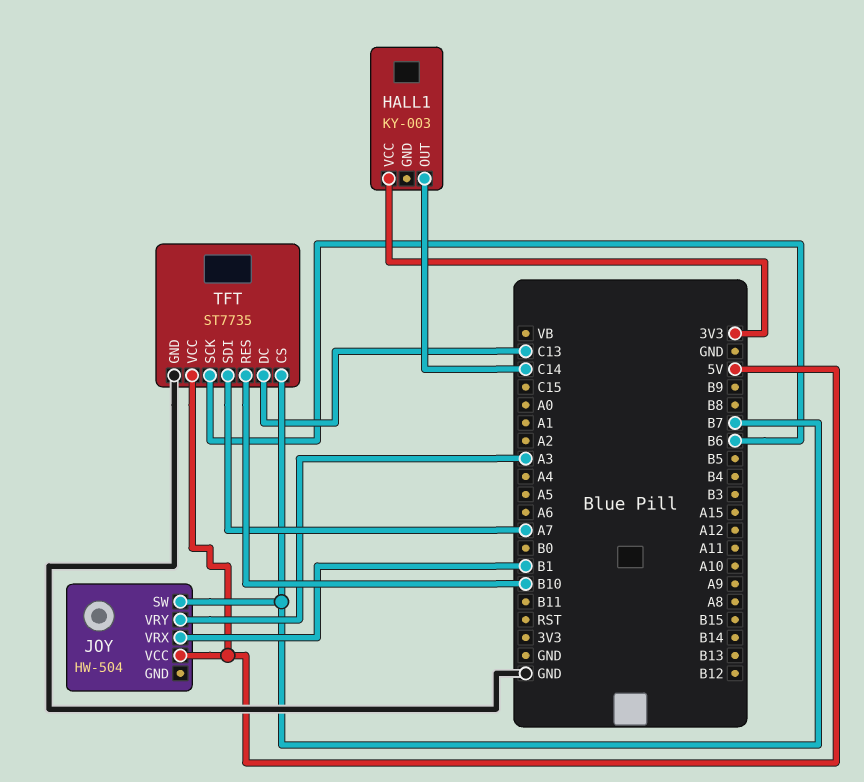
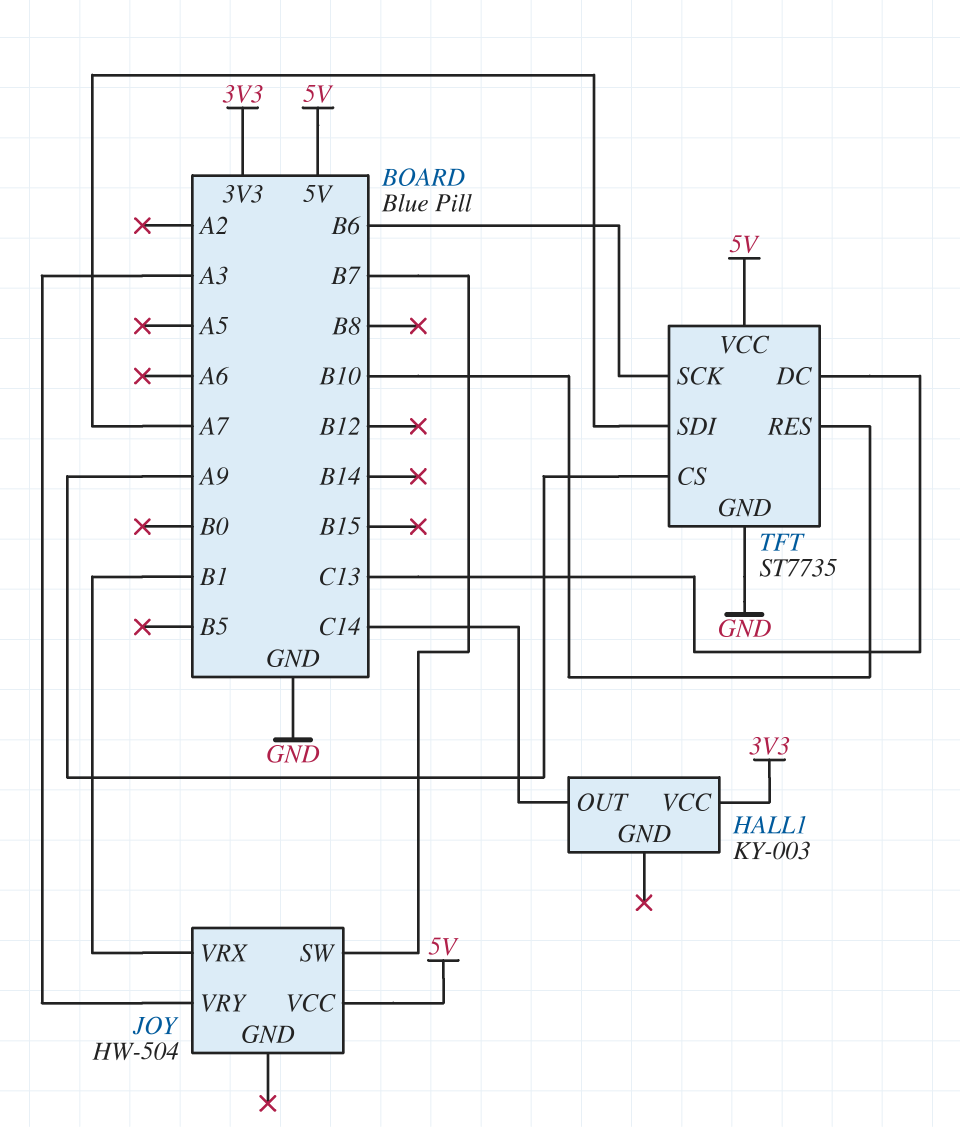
TFT pin CS: B7 -> A9

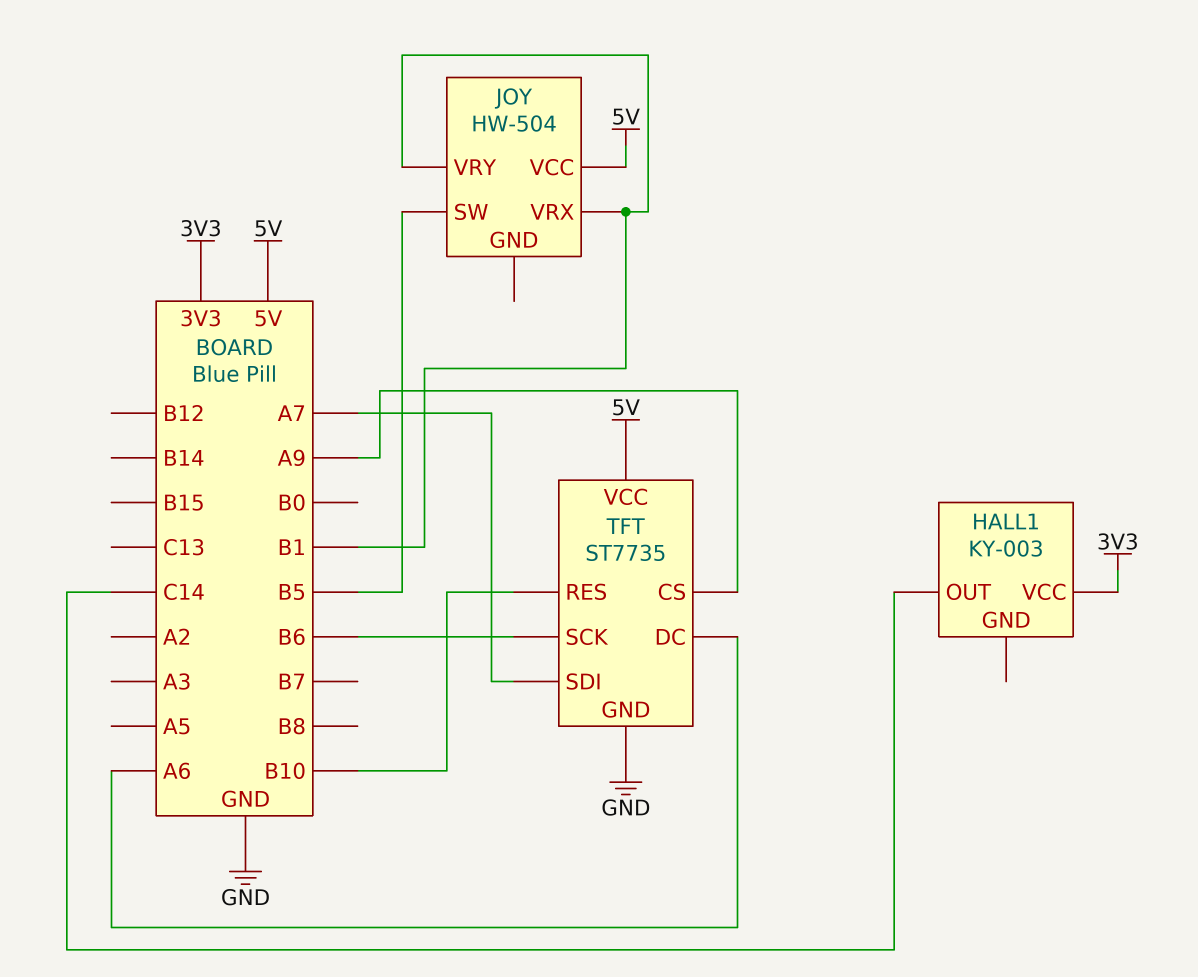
JOY pin SW: B7 -> B5
JOY pin VRY: A3 -> B1
TFT pin DC: C13 -> A6

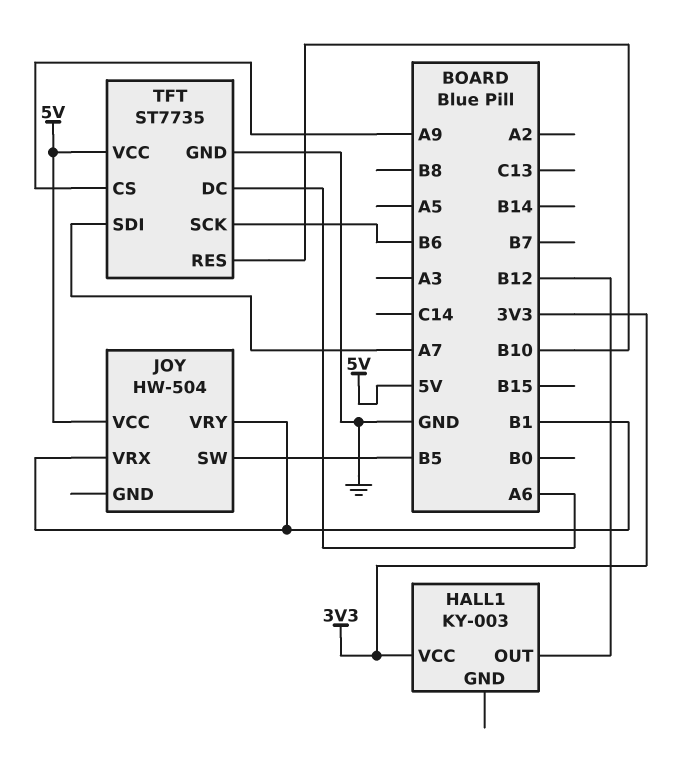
HALL1 pin OUT: C14 -> B12

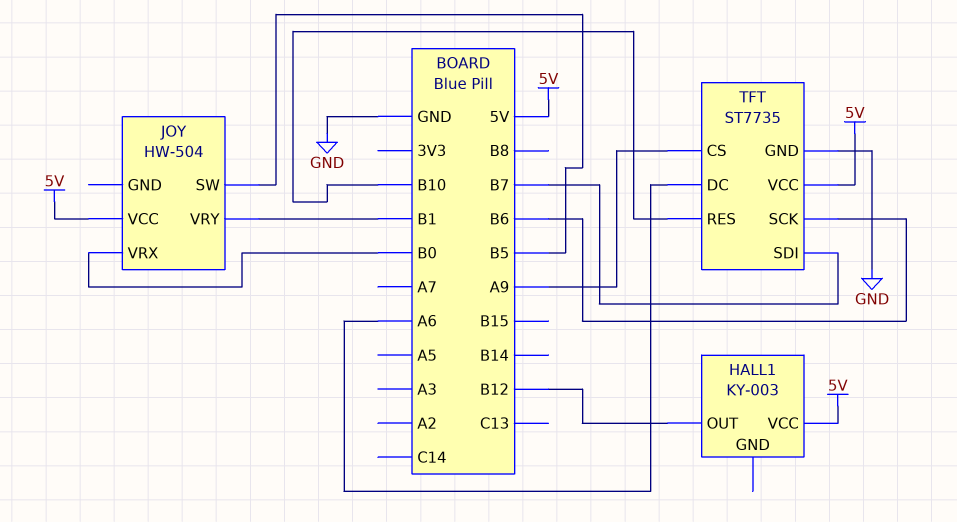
HALL1 pin VCC: 3V3 -> 5V
JOY pin VRX: B1 -> B0
TFT pin SDI: A7 -> B7

